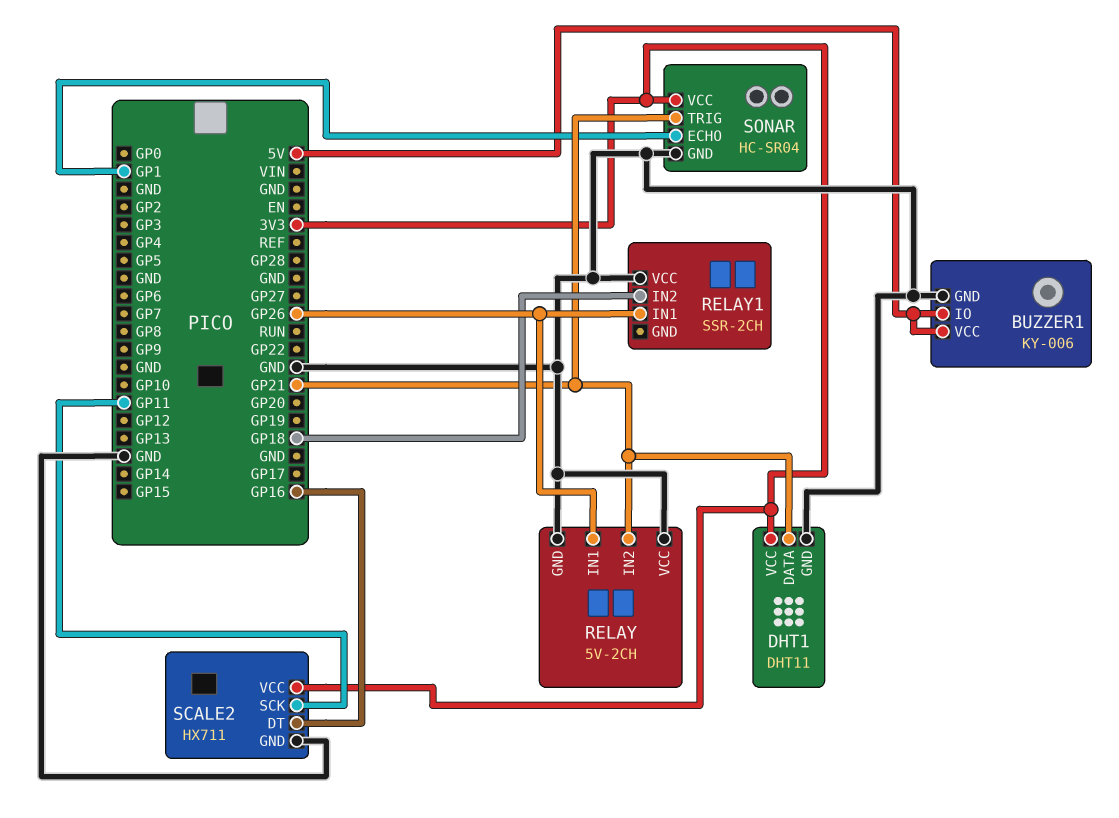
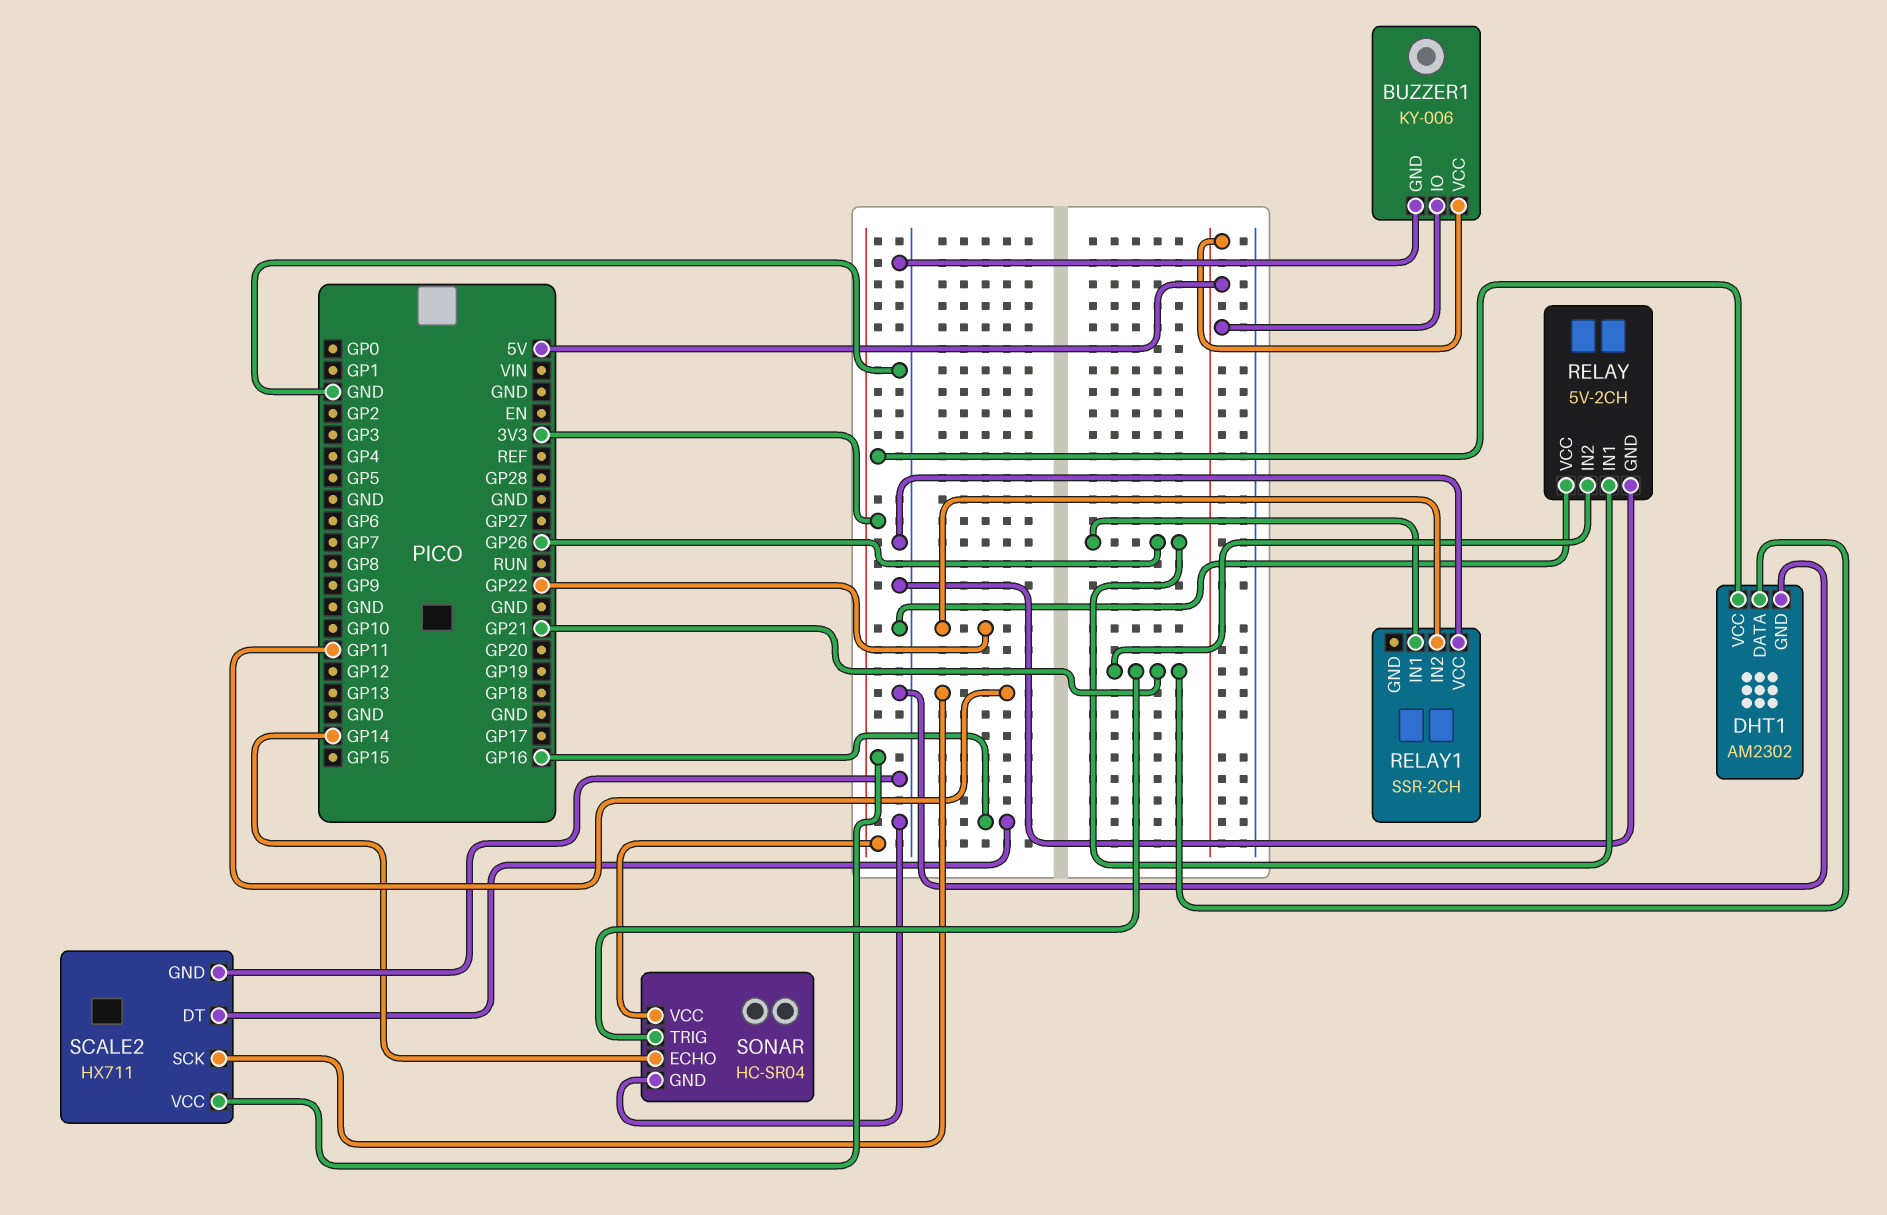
DHT1: DHT11 -> AM2302
RELAY1 pin IN2: GP18 -> GP22
SONAR pin ECHO: GP1 -> GP14

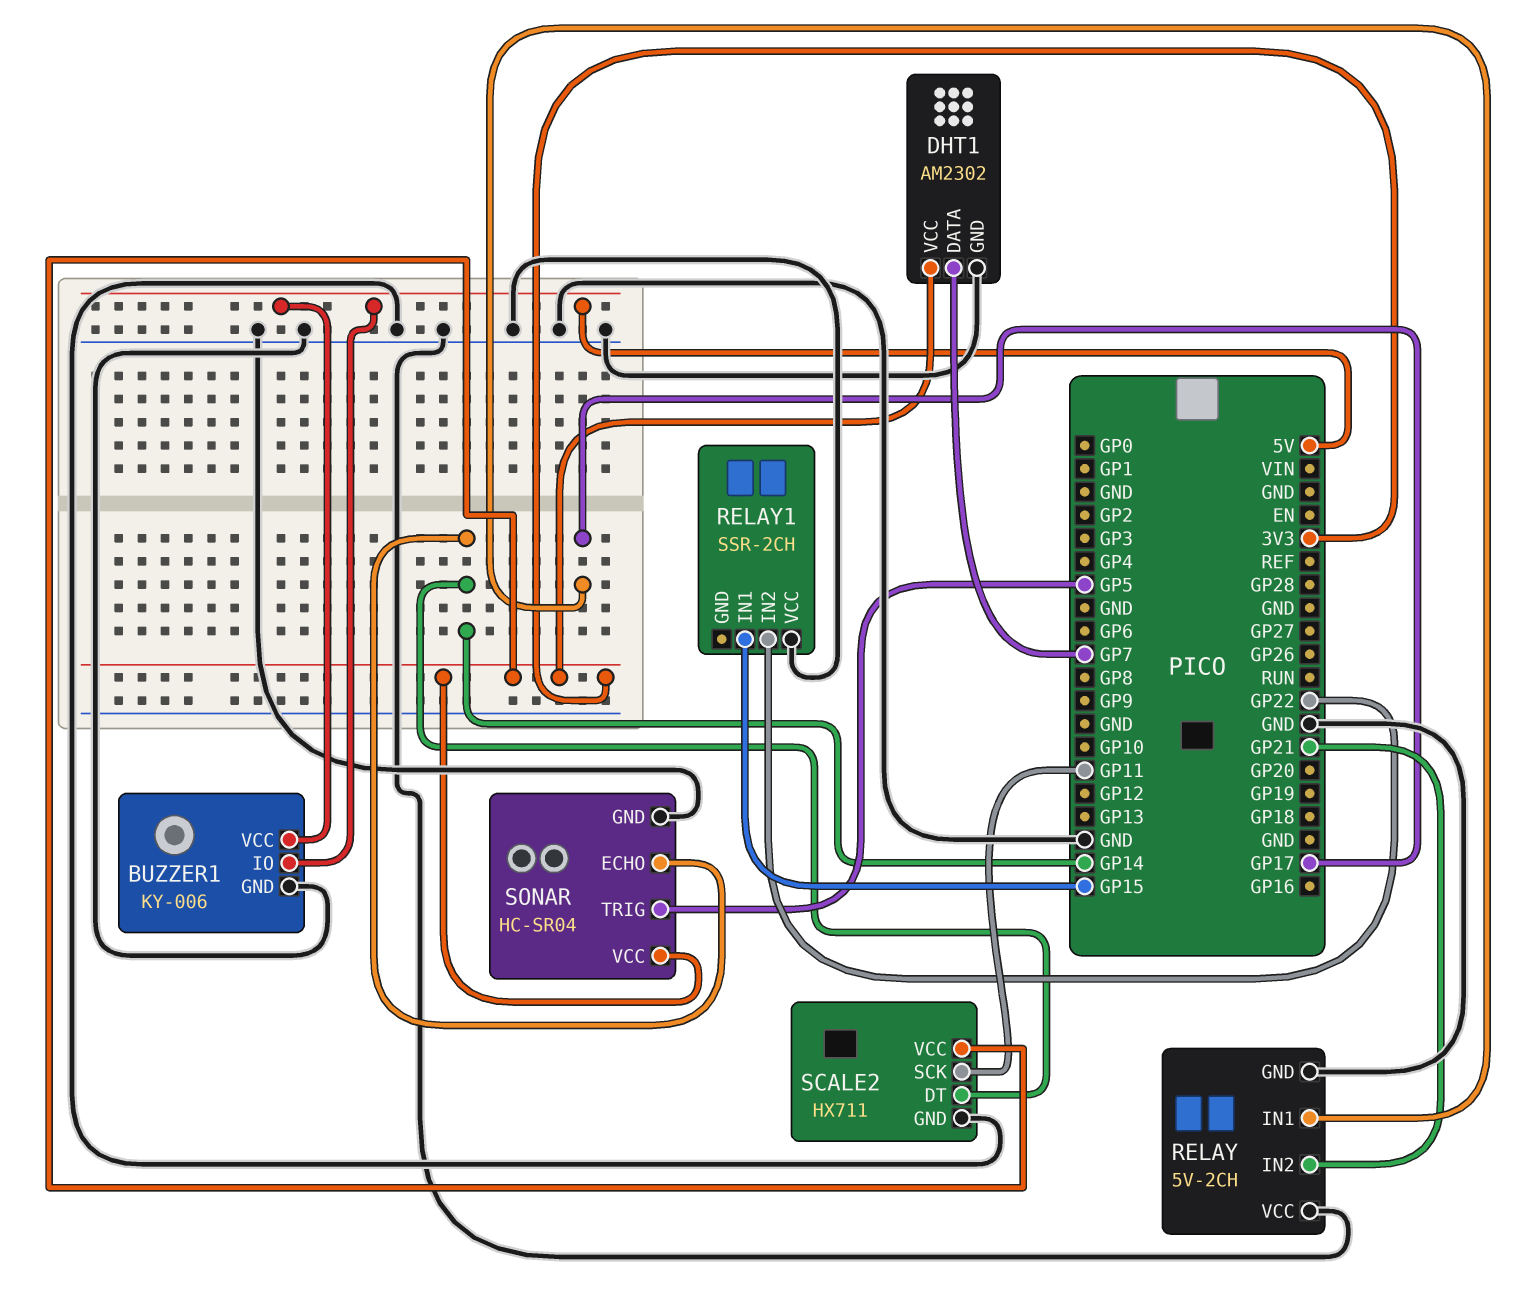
DHT1 pin DATA: GP21 -> GP7
RELAY pin IN1: GP26 -> GP17
RELAY1 pin IN1: GP26 -> GP15
SCALE2 pin DT: GP16 -> GP14
SONAR pin TRIG: GP21 -> GP5

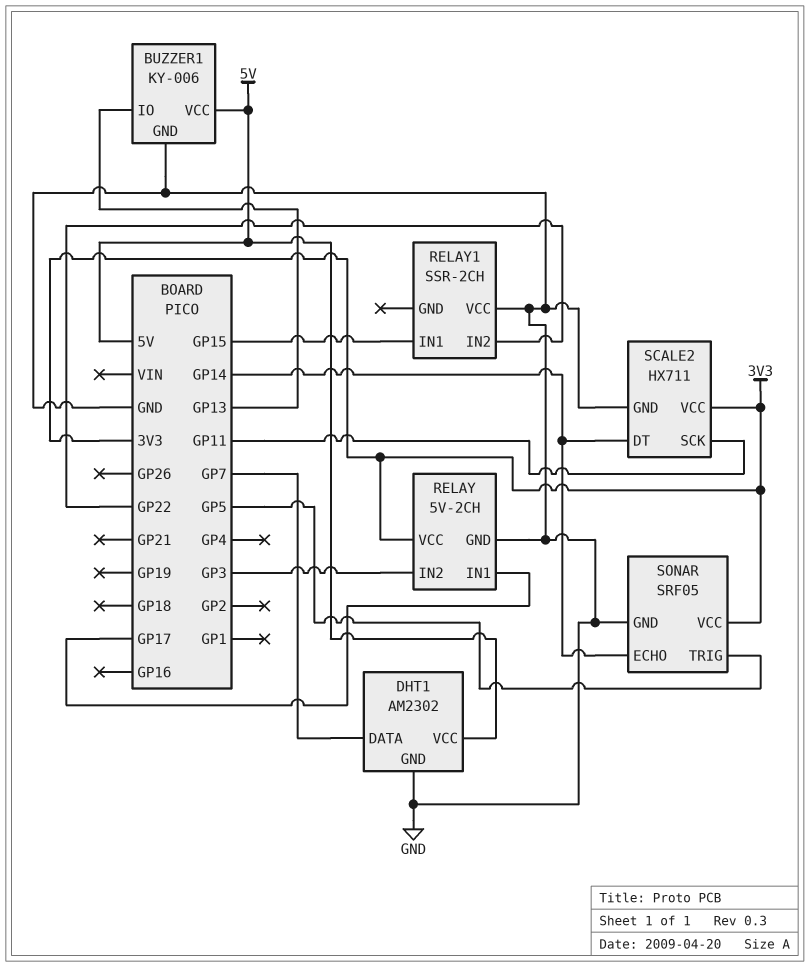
BUZZER1 pin IO: 5V -> GP13
DHT1 pin VCC: 3V3 -> 5V
RELAY pin IN2: GP21 -> GP3
RELAY pin VCC: GND -> 3V3
SONAR: HC-SR04 -> SRF05

